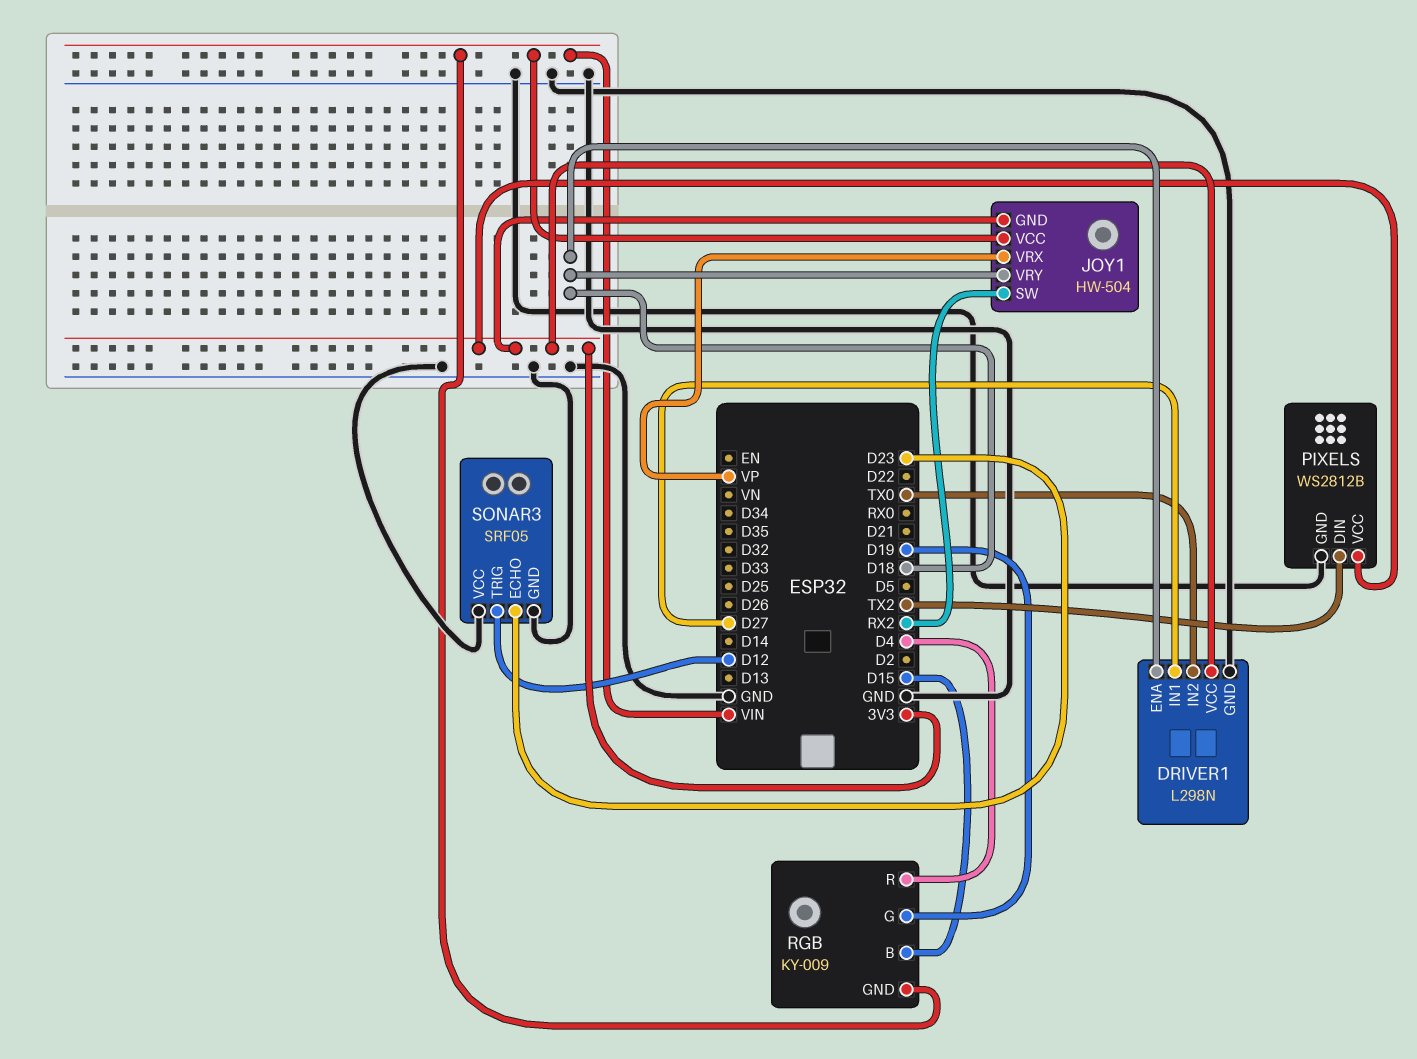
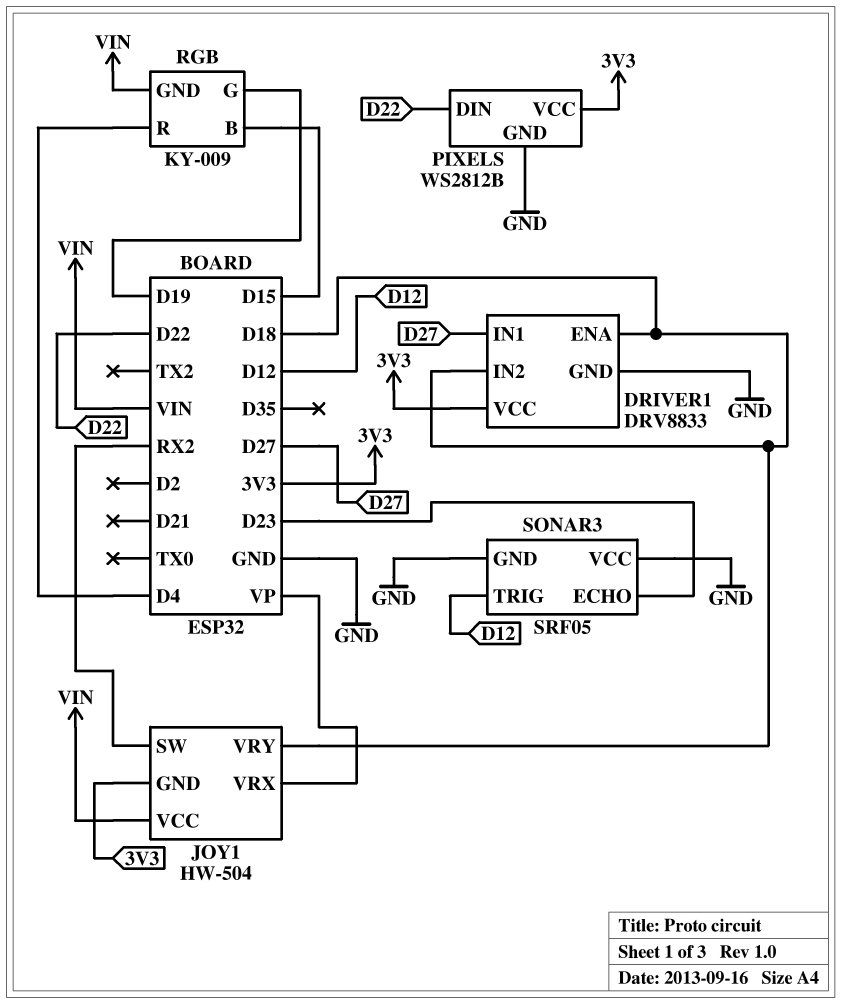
DRIVER1: L298N -> DRV8833
DRIVER1 pin IN2: TX0 -> D18
PIXELS pin DIN: TX2 -> D22

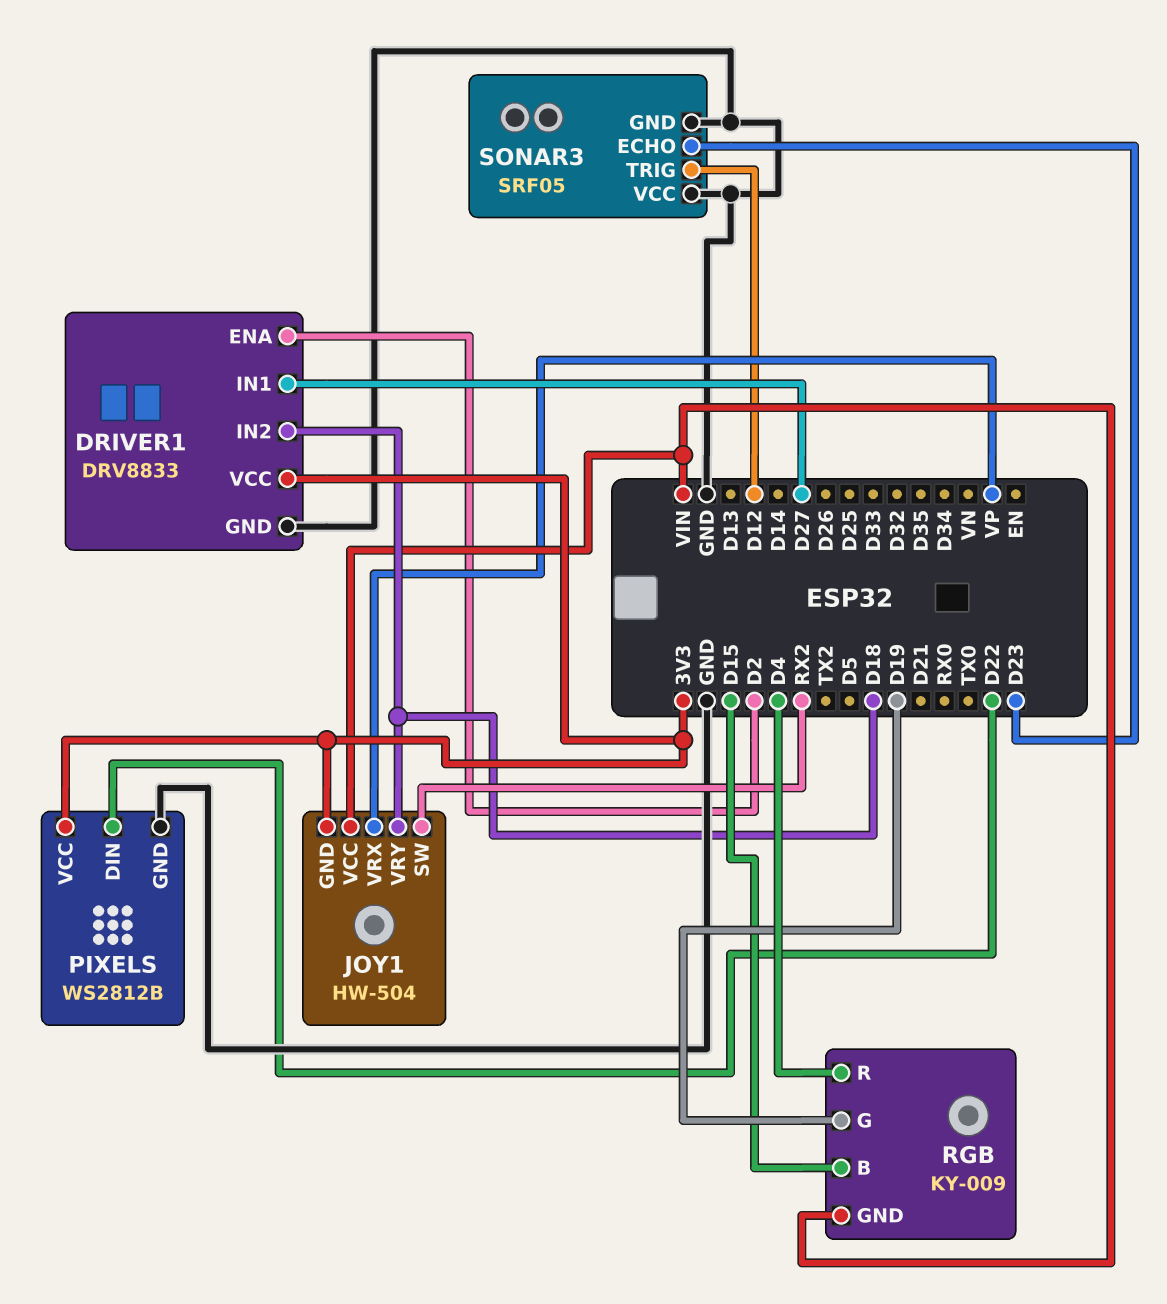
DRIVER1 pin ENA: D18 -> D2

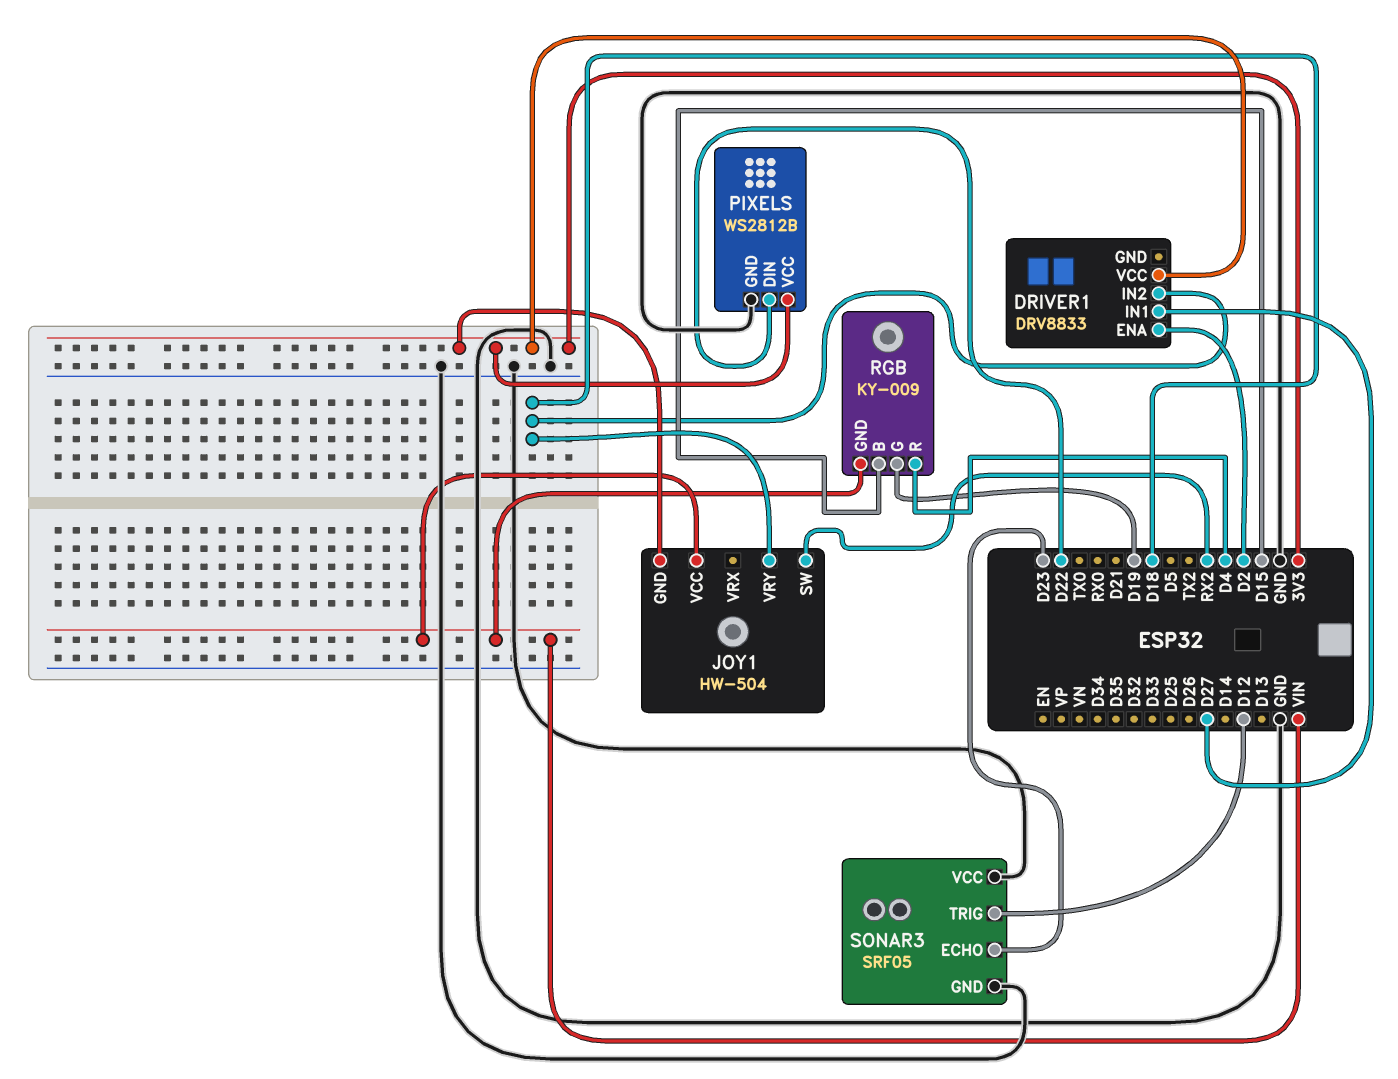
DRIVER1 pin GND: GND -> none
JOY1 pin VRX: VP -> none

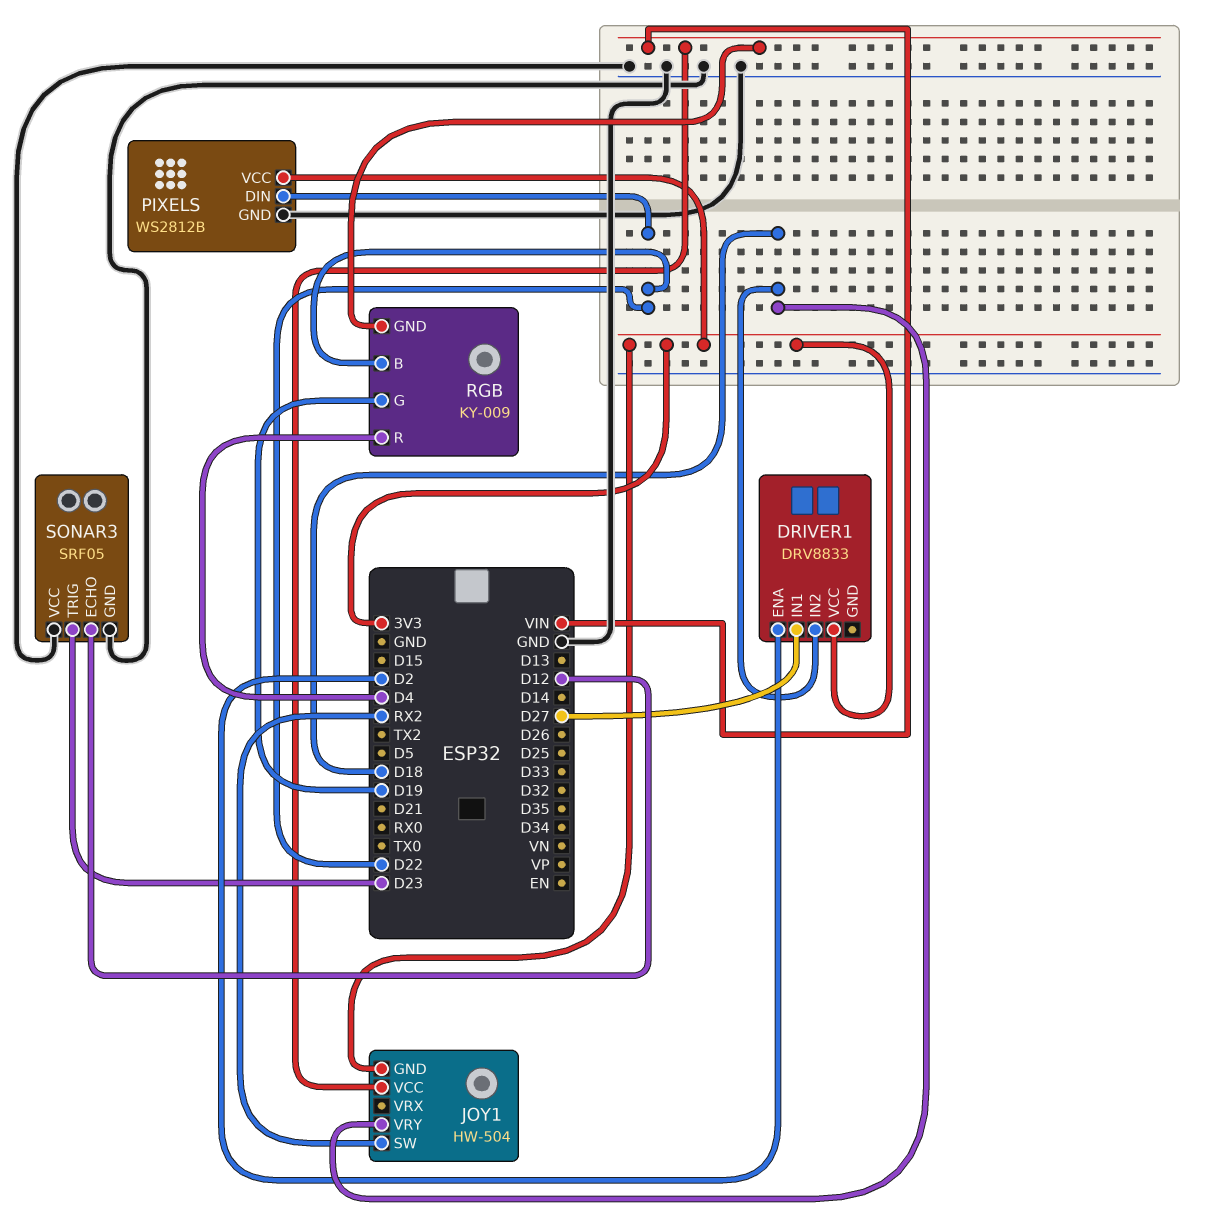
RGB pin B: D15 -> D22
SONAR3 pin ECHO: D23 -> D12
SONAR3 pin TRIG: D12 -> D23

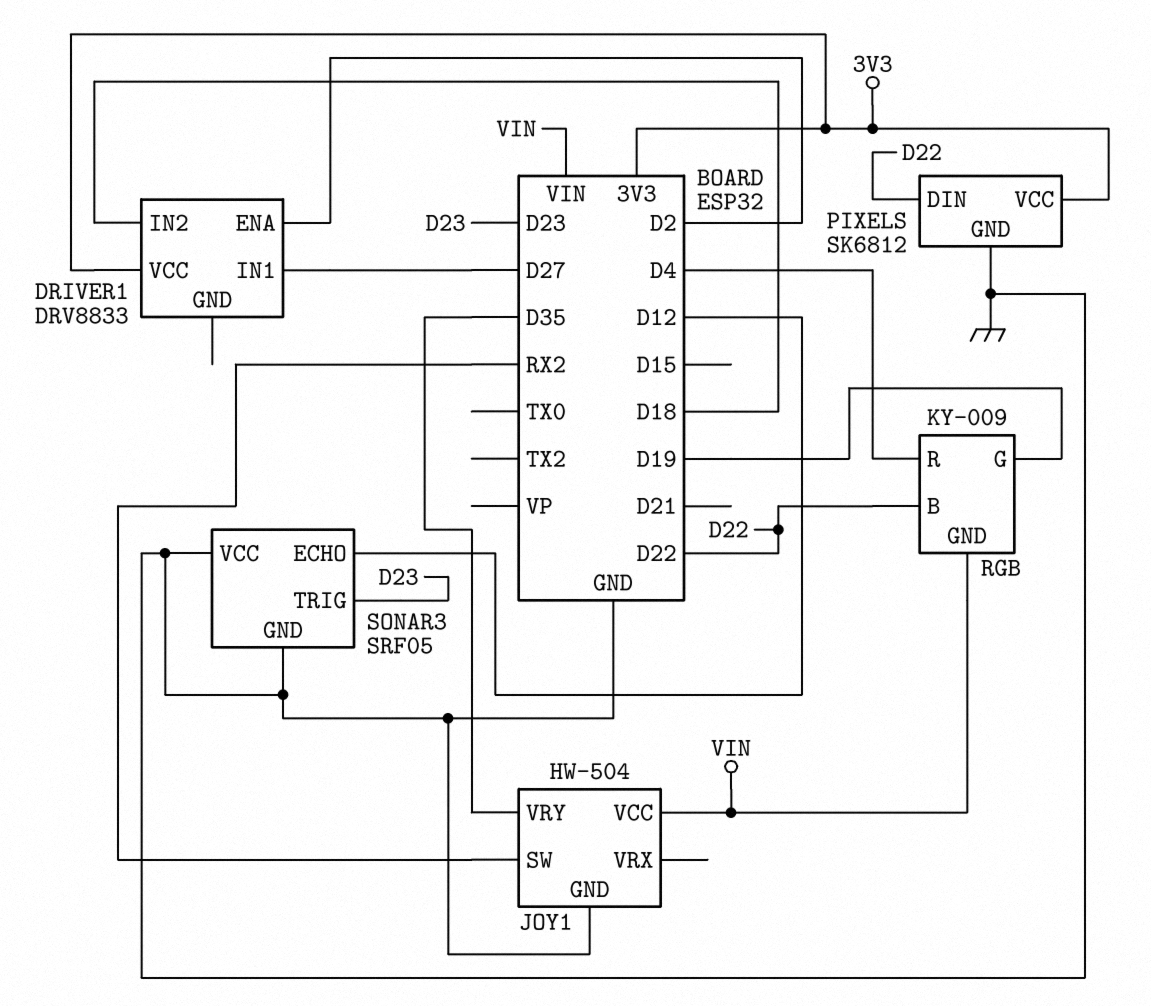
JOY1 pin GND: 3V3 -> GND
JOY1 pin VRY: D18 -> D35
PIXELS: WS2812B -> SK6812

